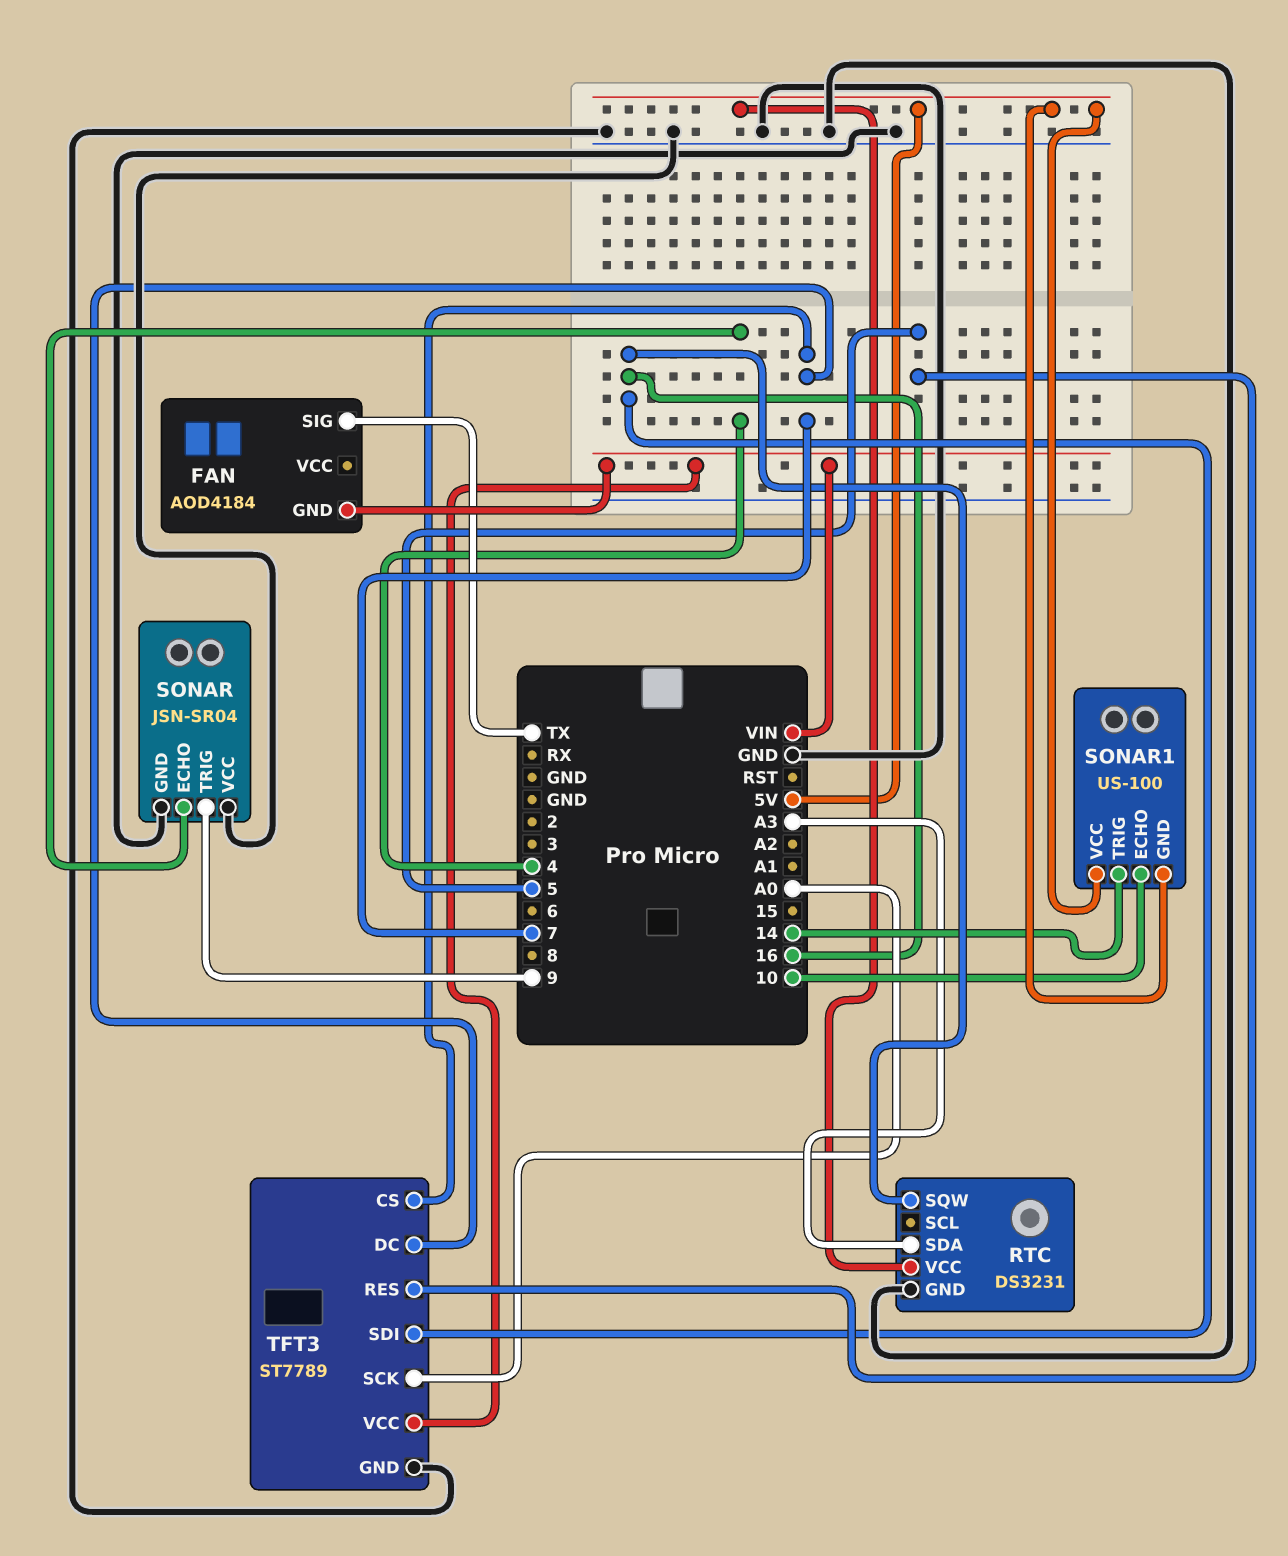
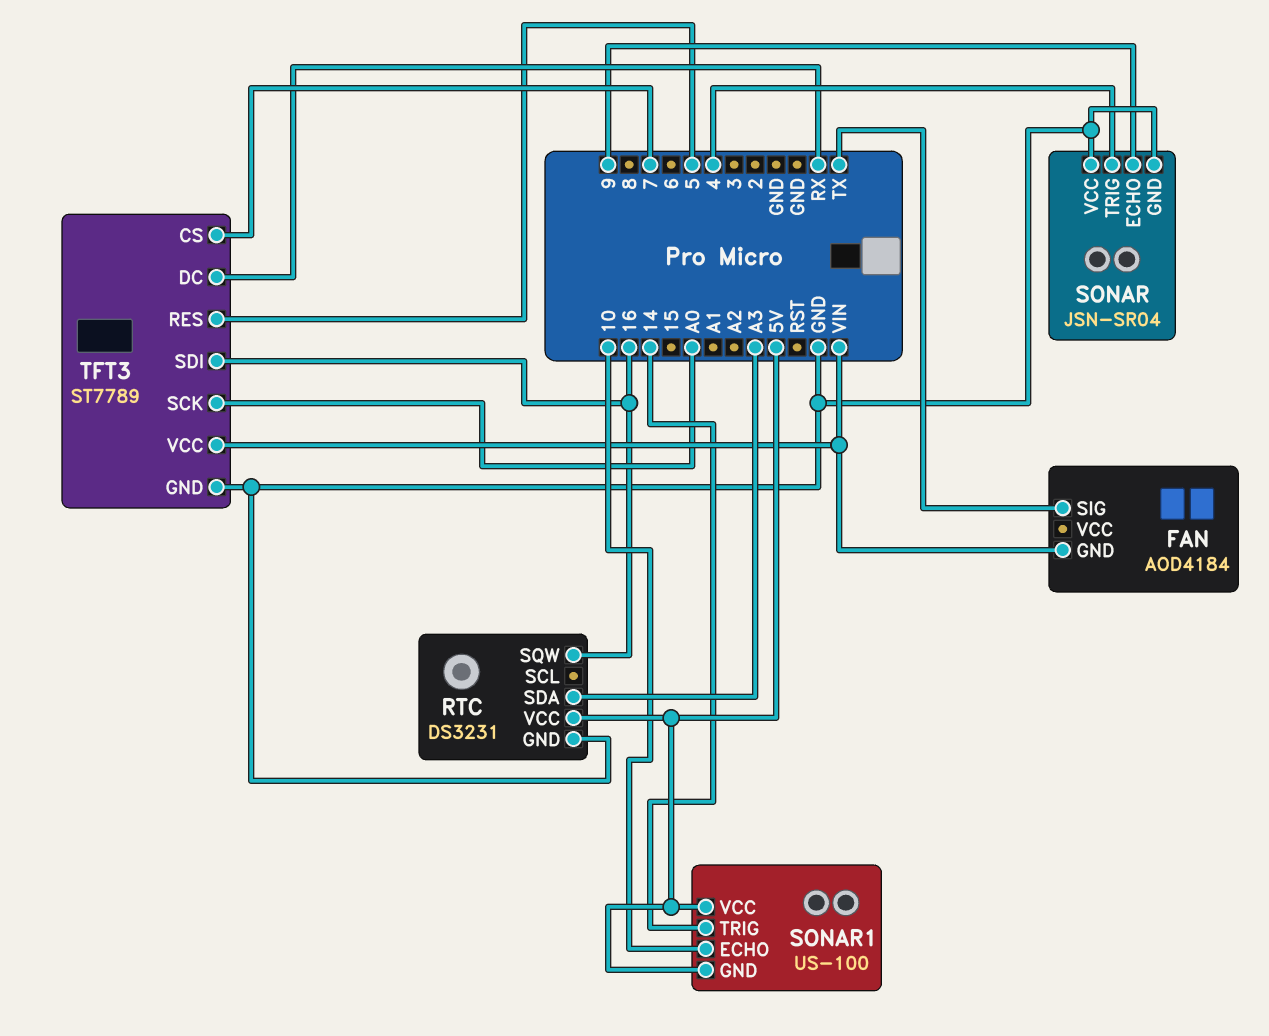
SONAR pin ECHO: 4 -> 9
SONAR pin TRIG: 9 -> 4
TFT3 pin DC: 7 -> RX

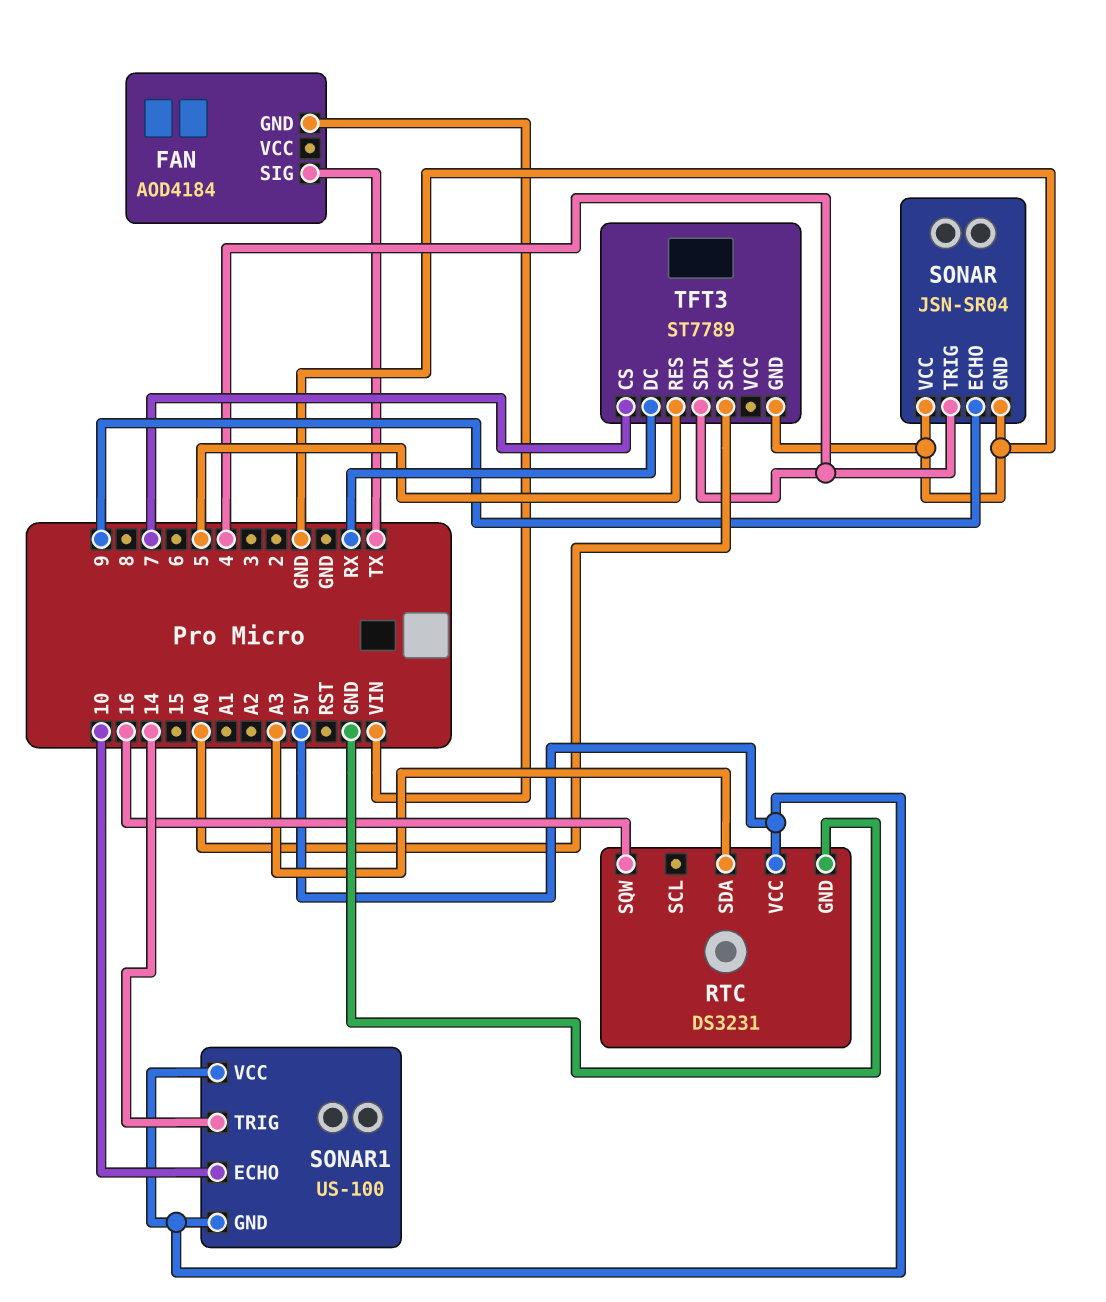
TFT3 pin SDI: 16 -> 4
TFT3 pin VCC: VIN -> none

